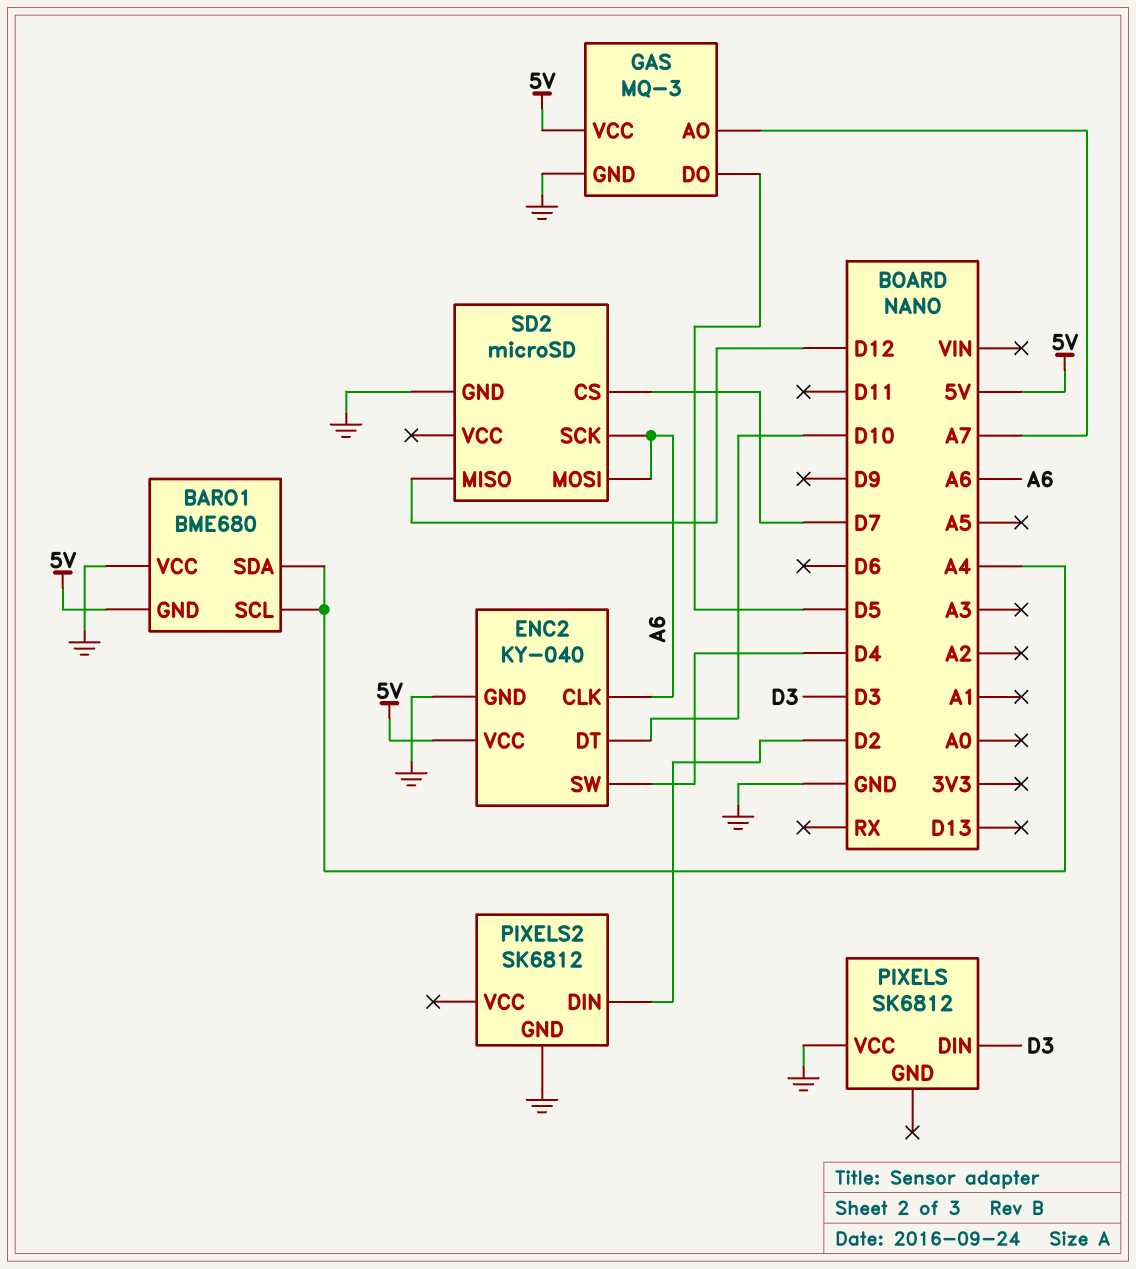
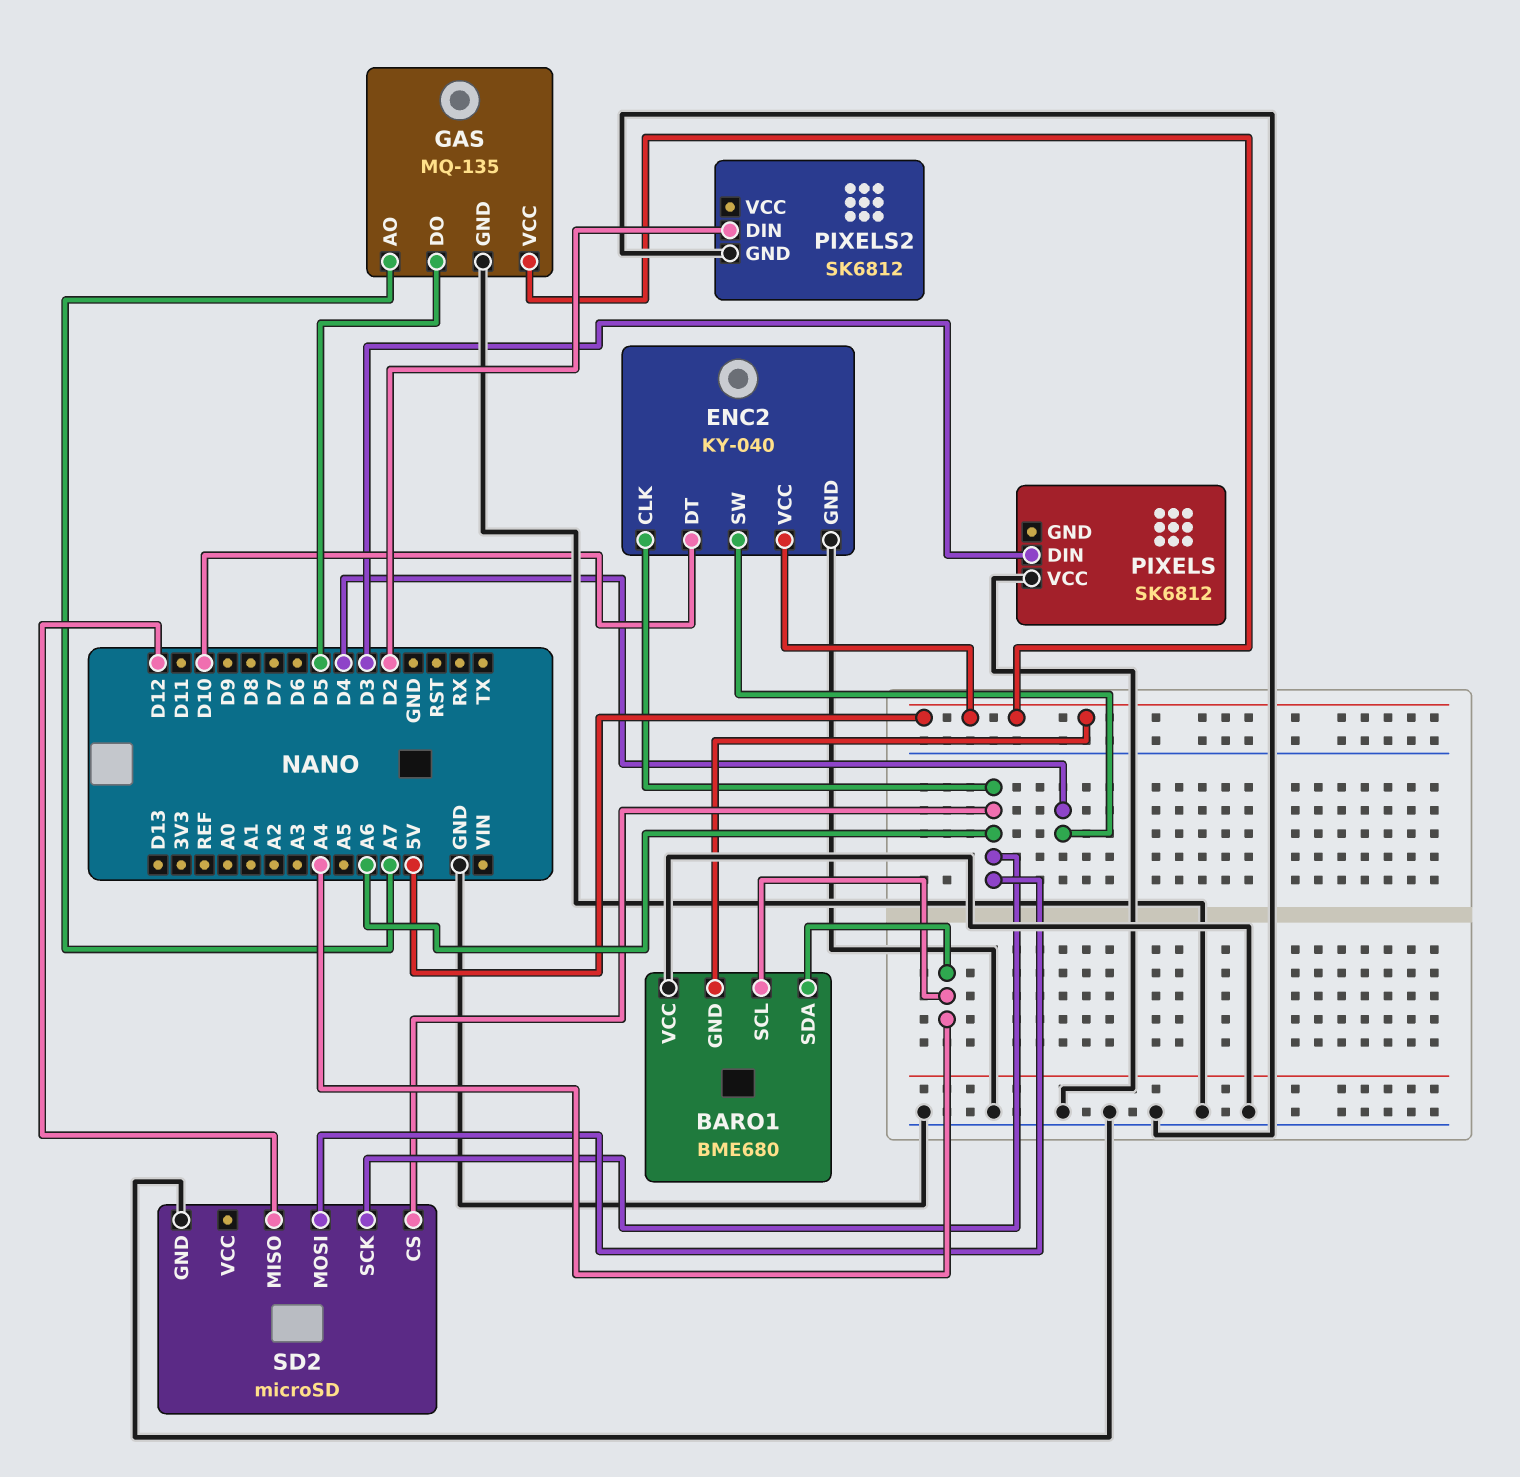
GAS: MQ-3 -> MQ-135
SD2 pin CS: D7 -> A6

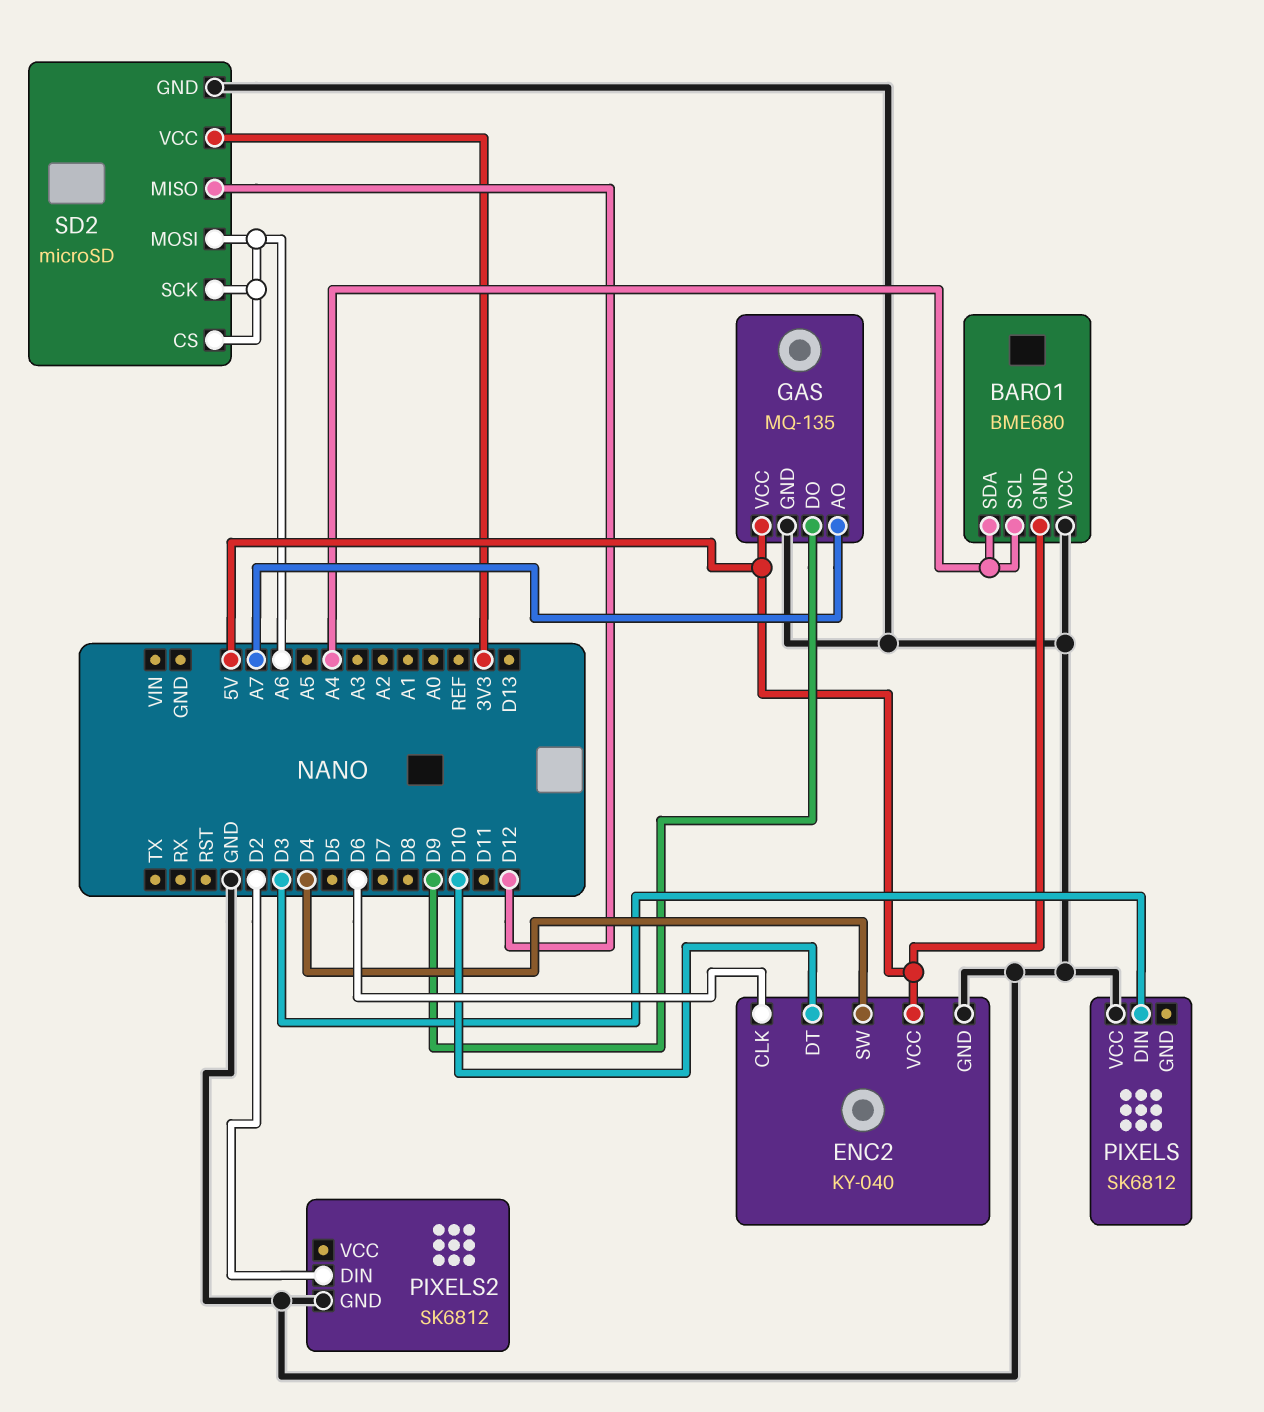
ENC2 pin CLK: A6 -> D6
GAS pin DO: D5 -> D9
SD2 pin VCC: none -> 3V3

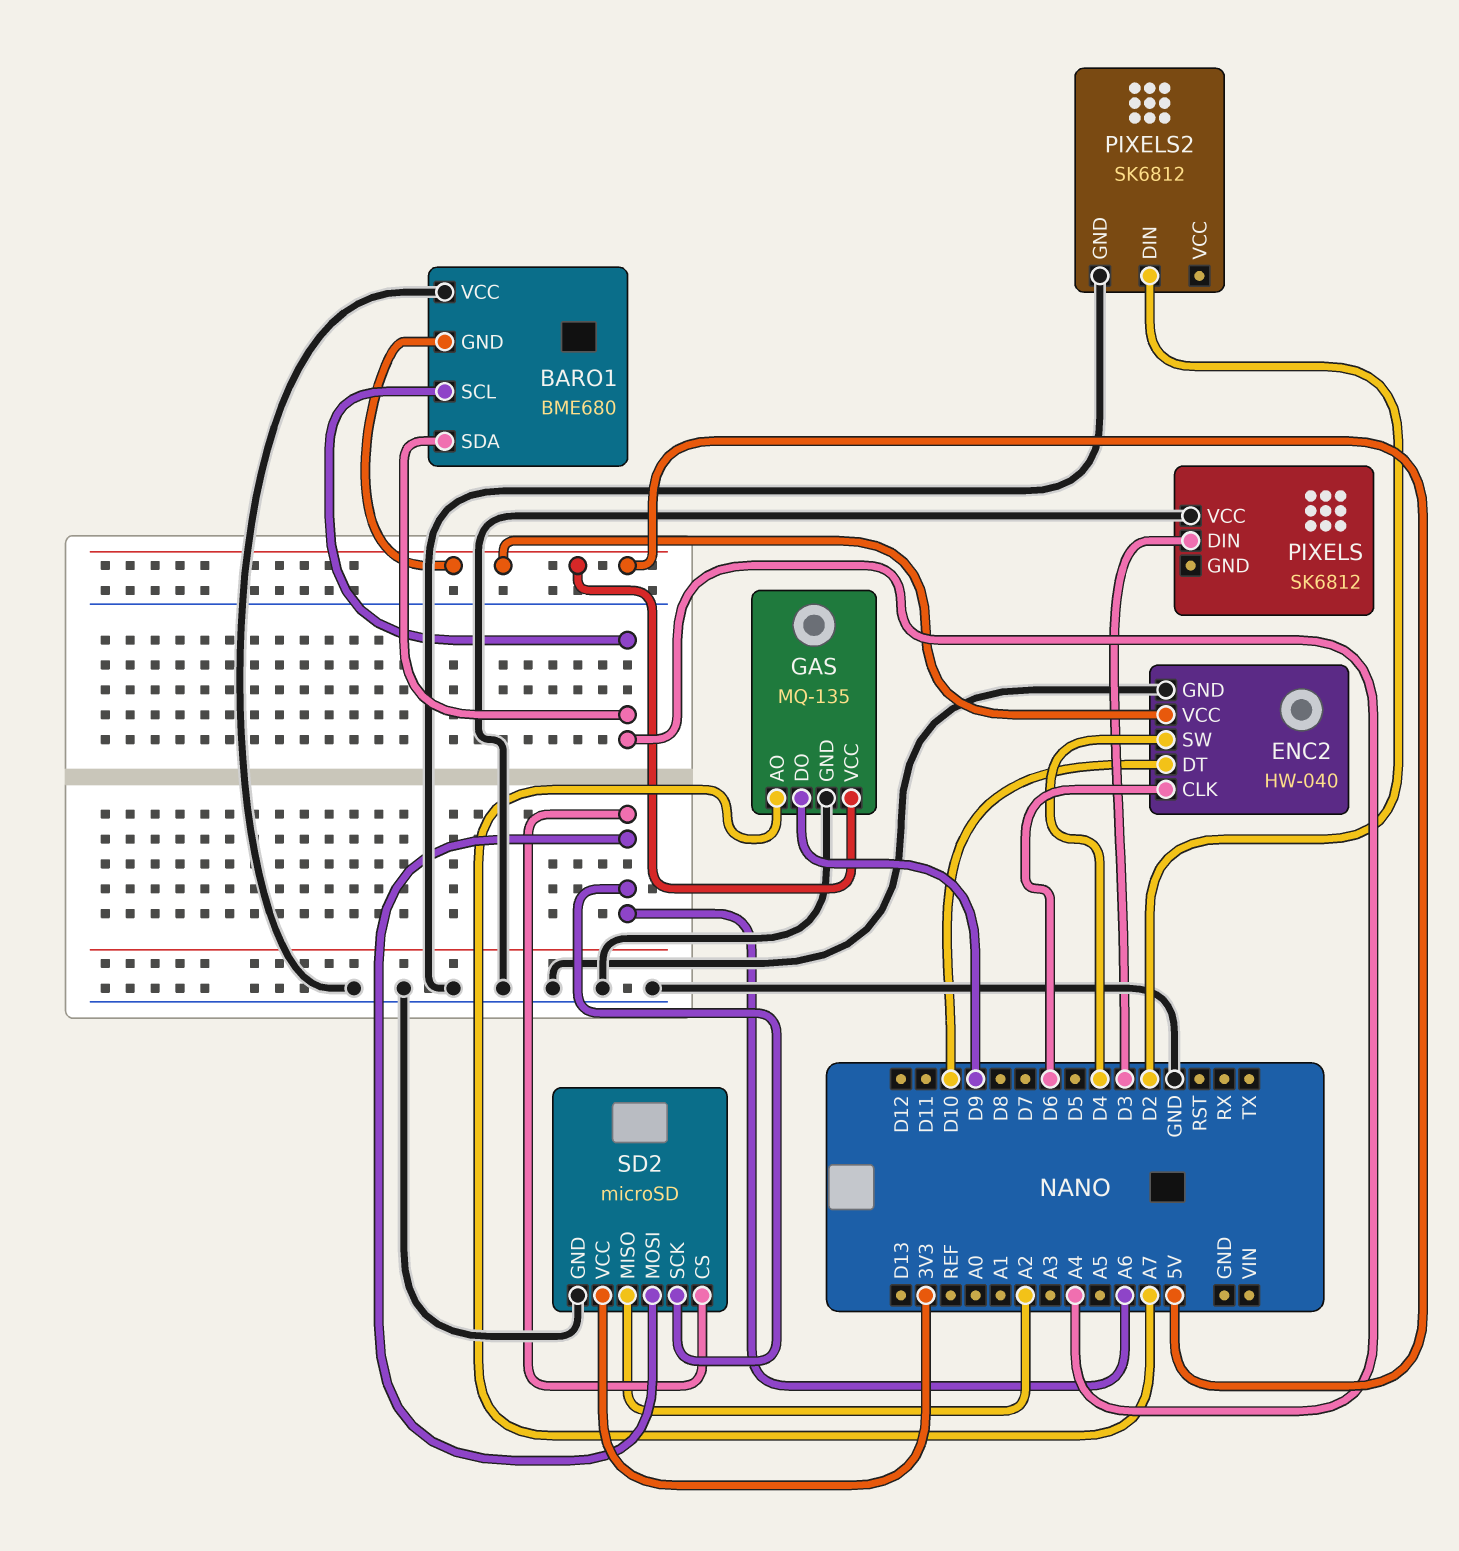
ENC2: KY-040 -> HW-040
SD2 pin MISO: D12 -> A2

